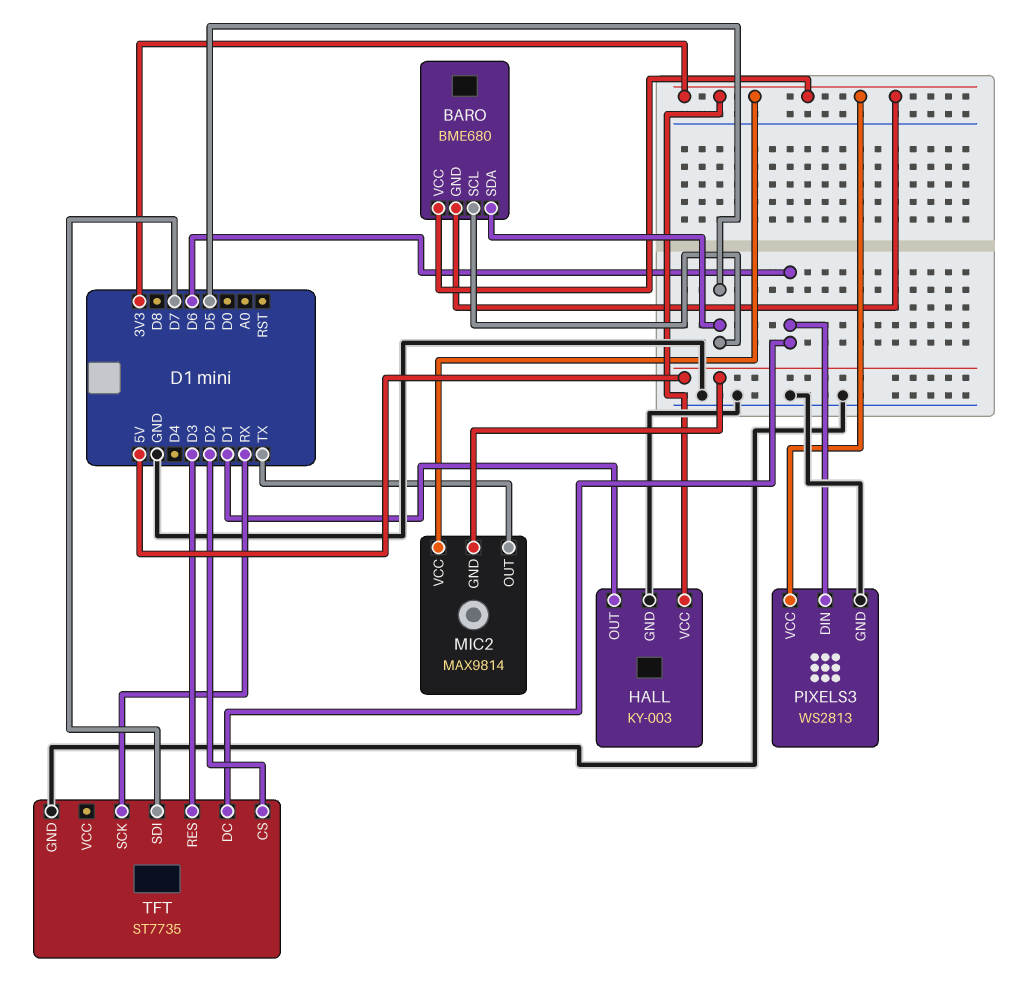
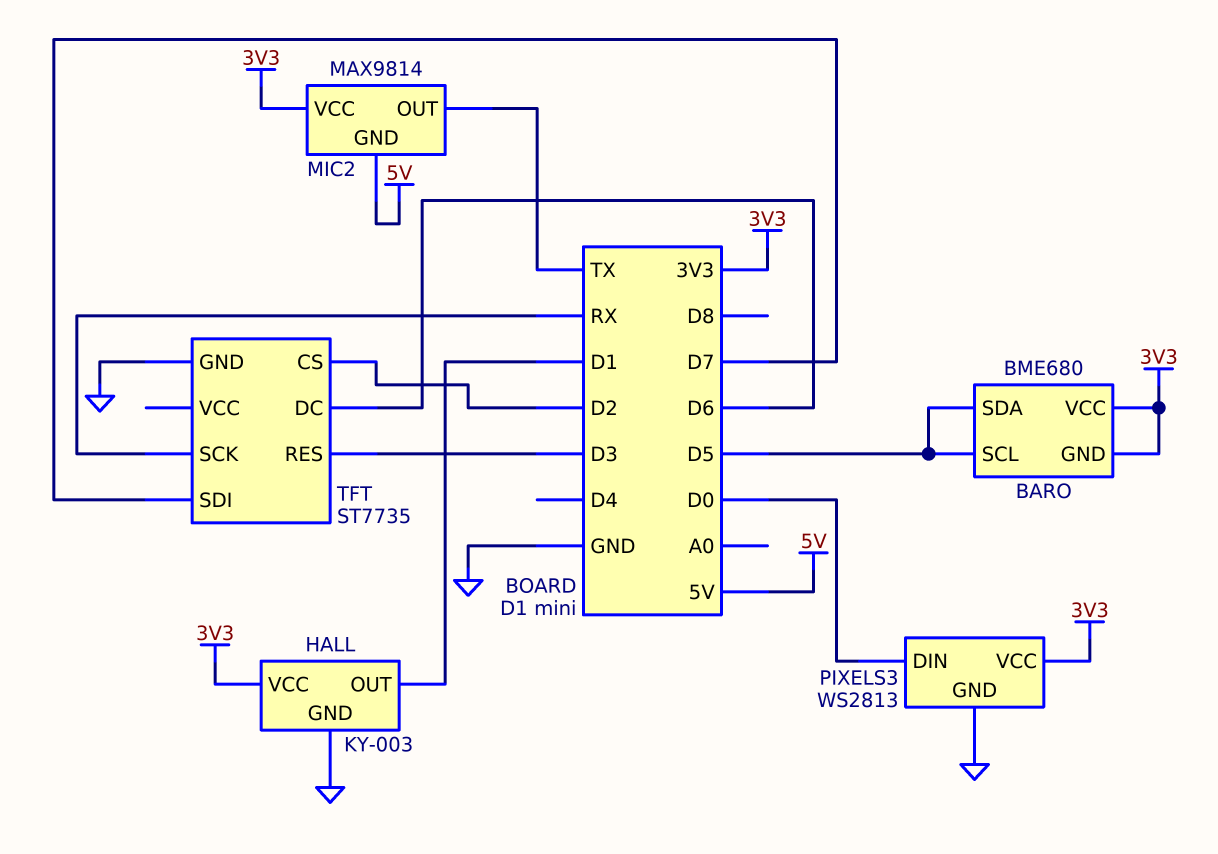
PIXELS3 pin DIN: D6 -> D0

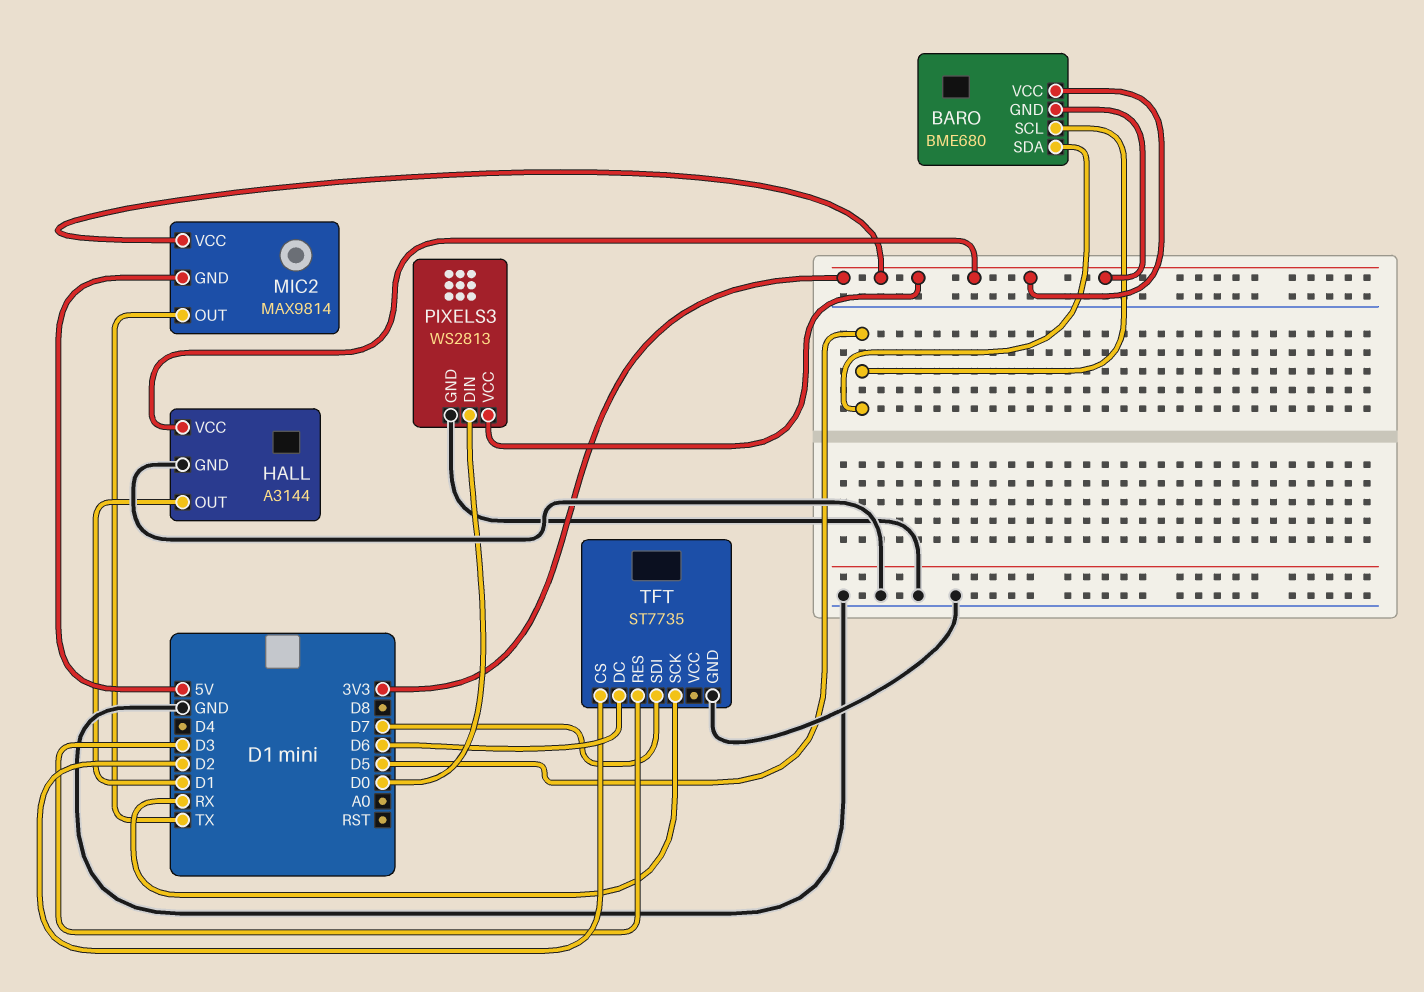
HALL: KY-003 -> A3144

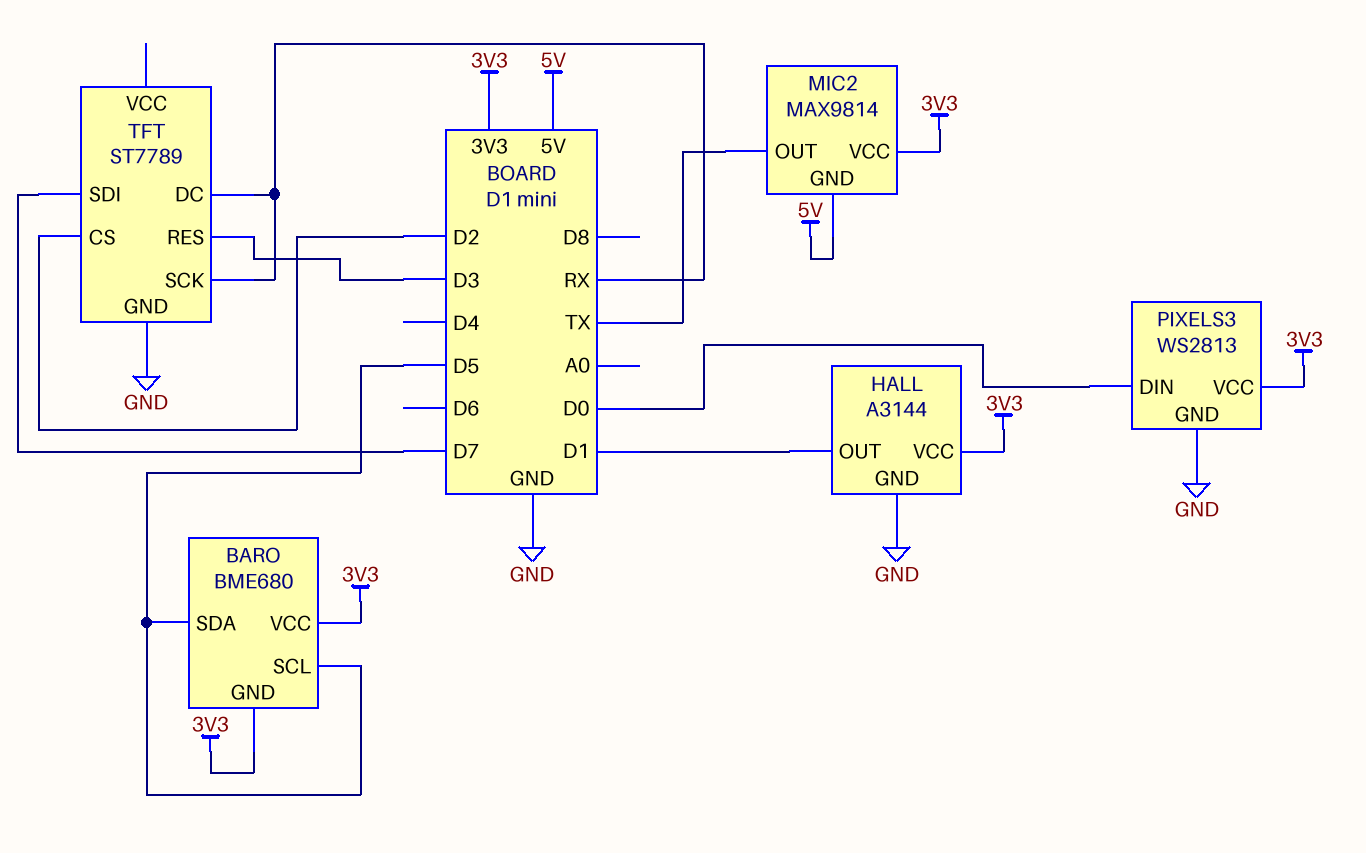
TFT: ST7735 -> ST7789
TFT pin DC: D6 -> RX

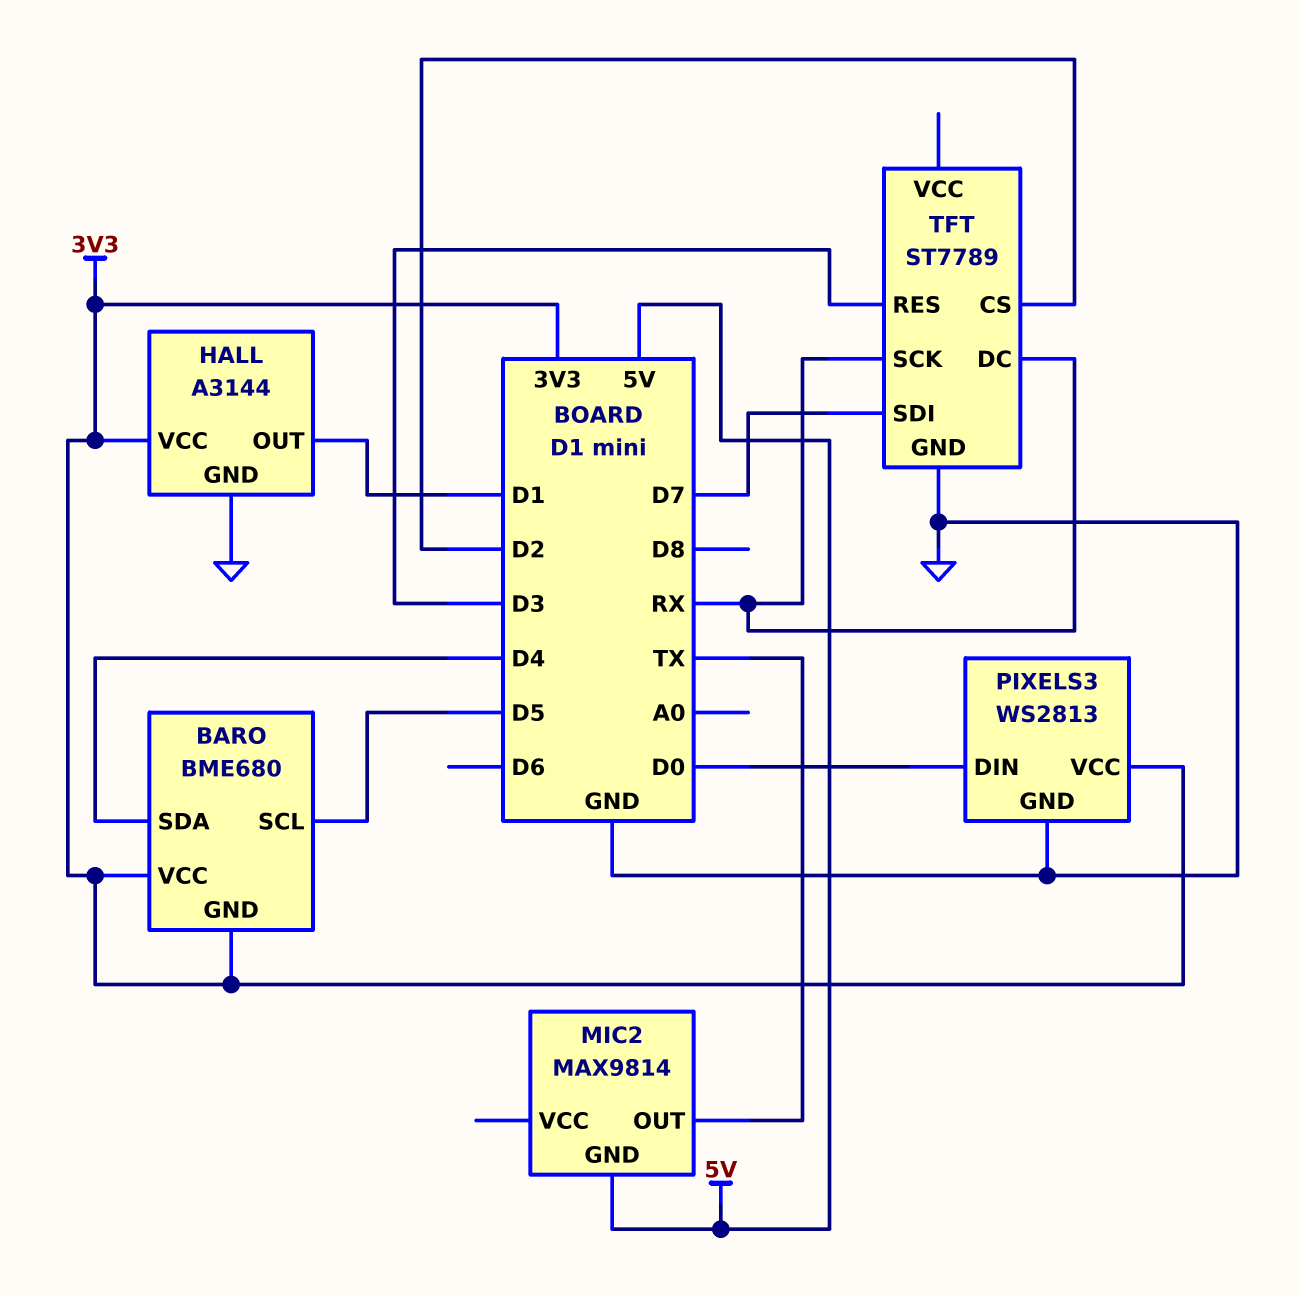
BARO pin SDA: D5 -> D4
MIC2 pin VCC: 3V3 -> none

